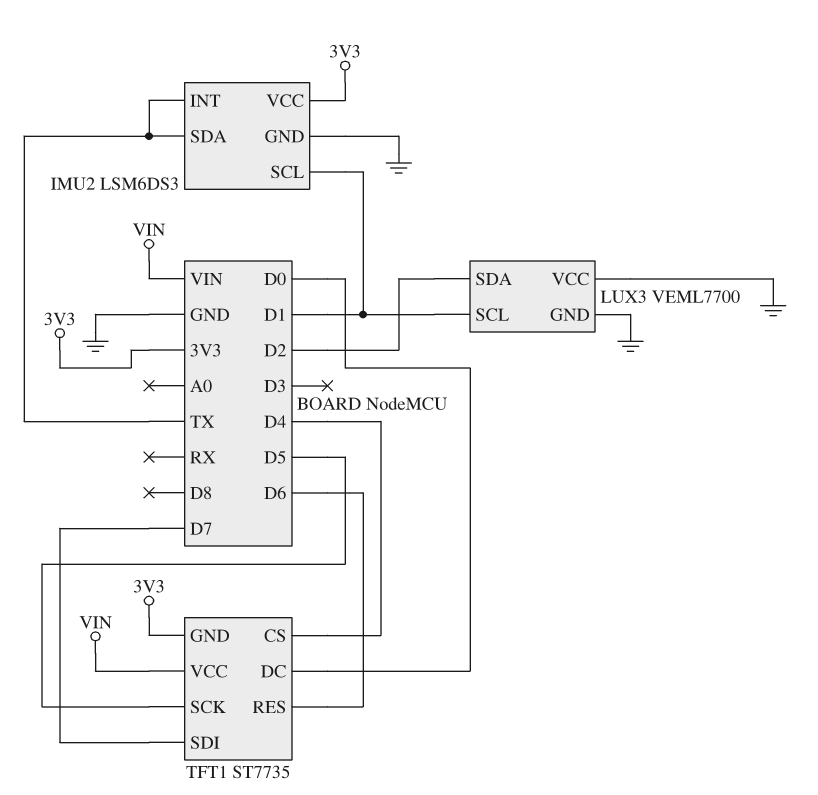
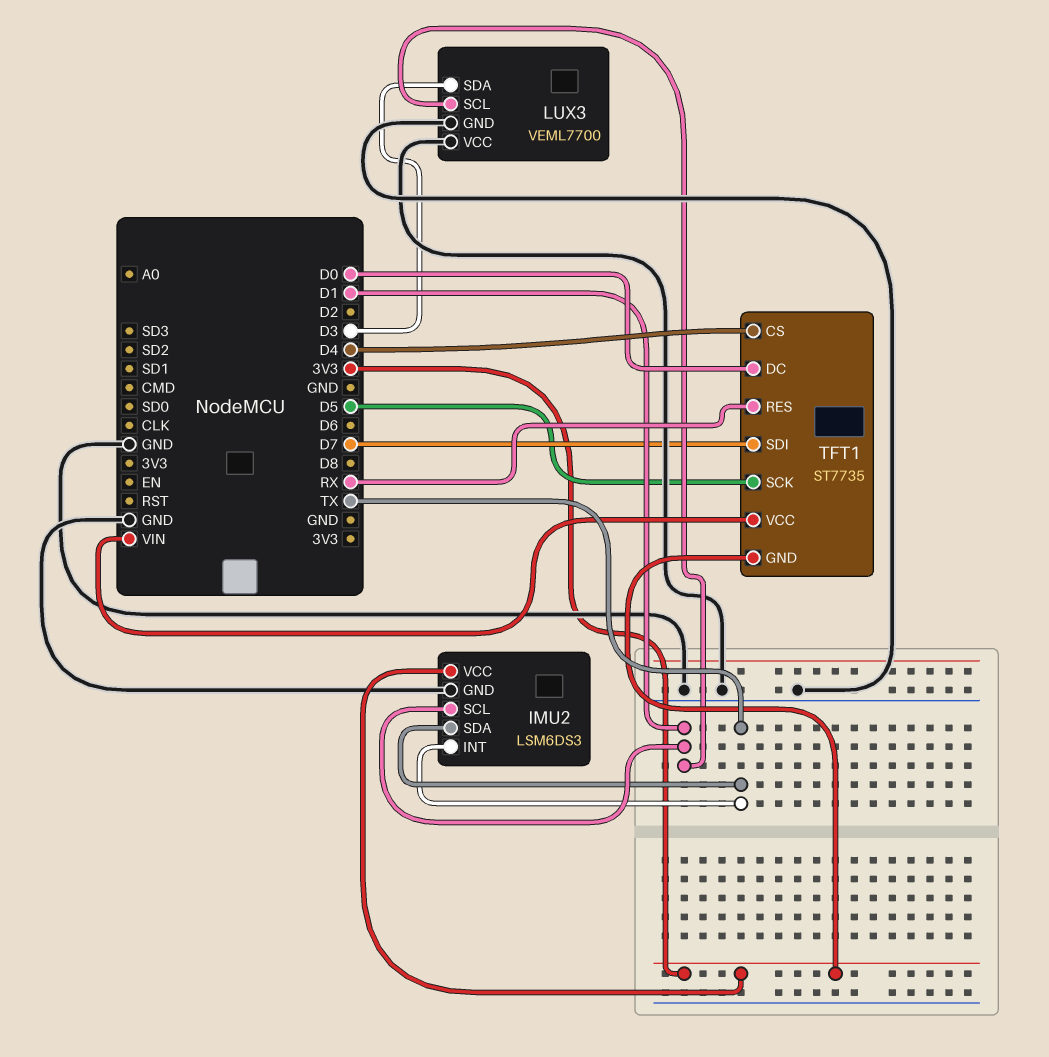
LUX3 pin SDA: D2 -> D3
TFT1 pin RES: D6 -> RX

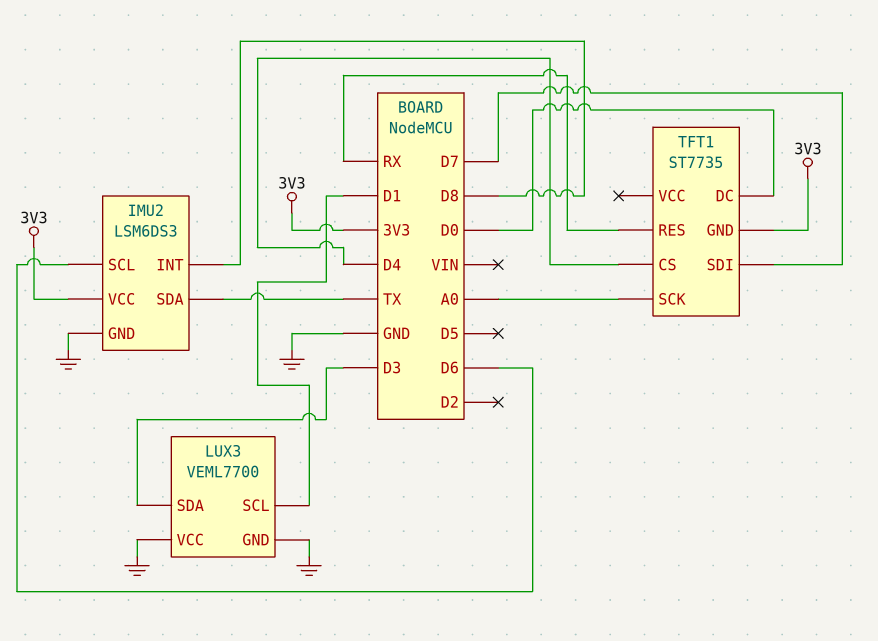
IMU2 pin INT: TX -> D8
IMU2 pin SCL: D1 -> D6
TFT1 pin SCK: D5 -> A0
TFT1 pin VCC: VIN -> none

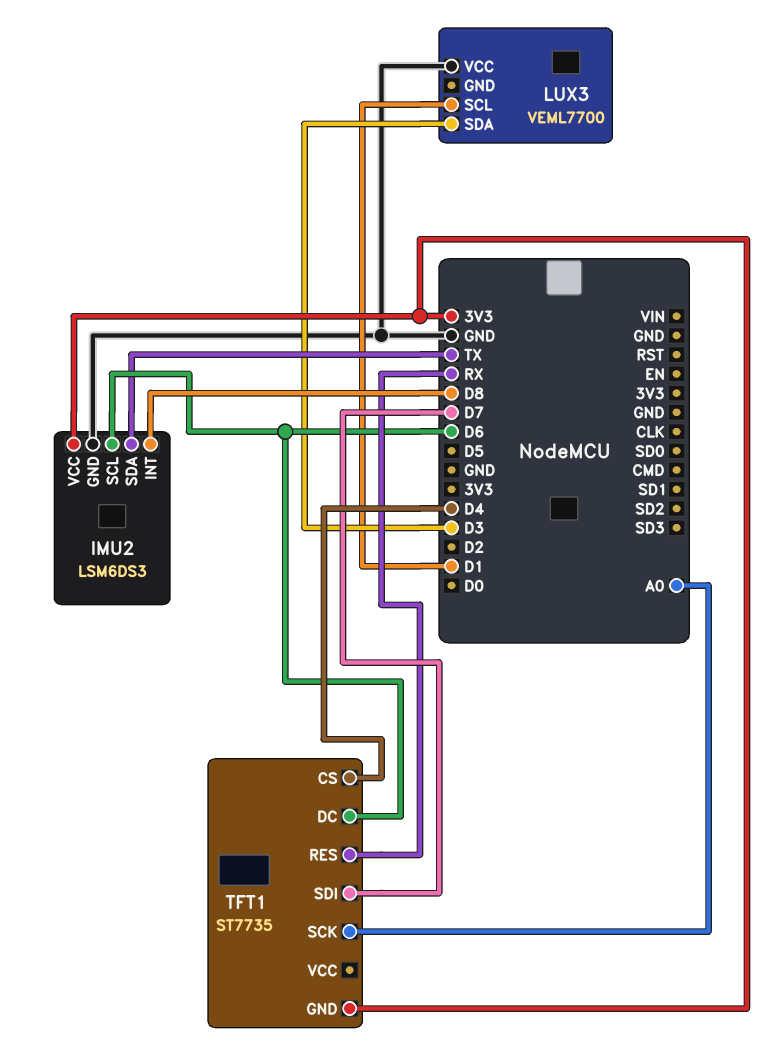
LUX3 pin GND: GND -> none
TFT1 pin DC: D0 -> D6

